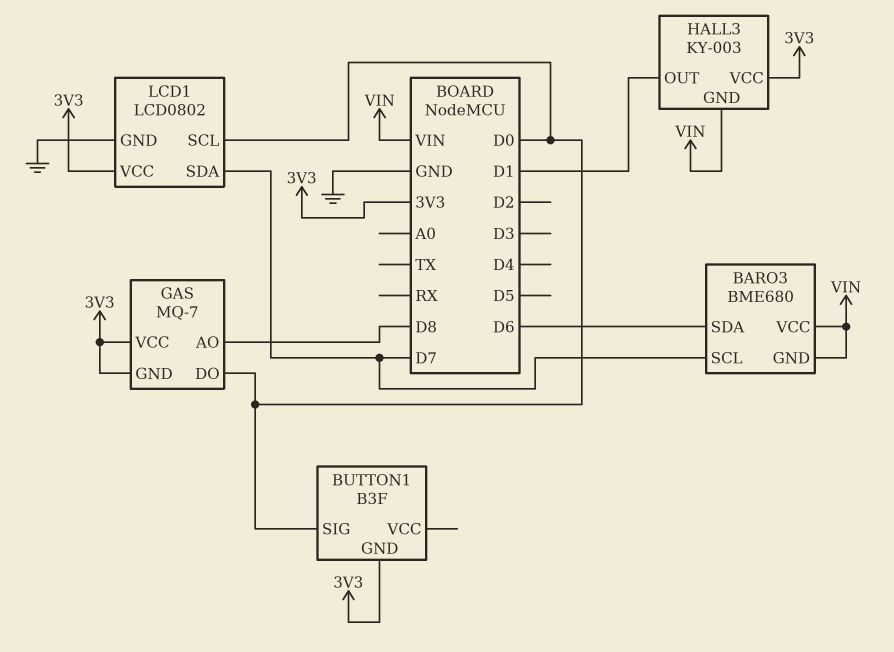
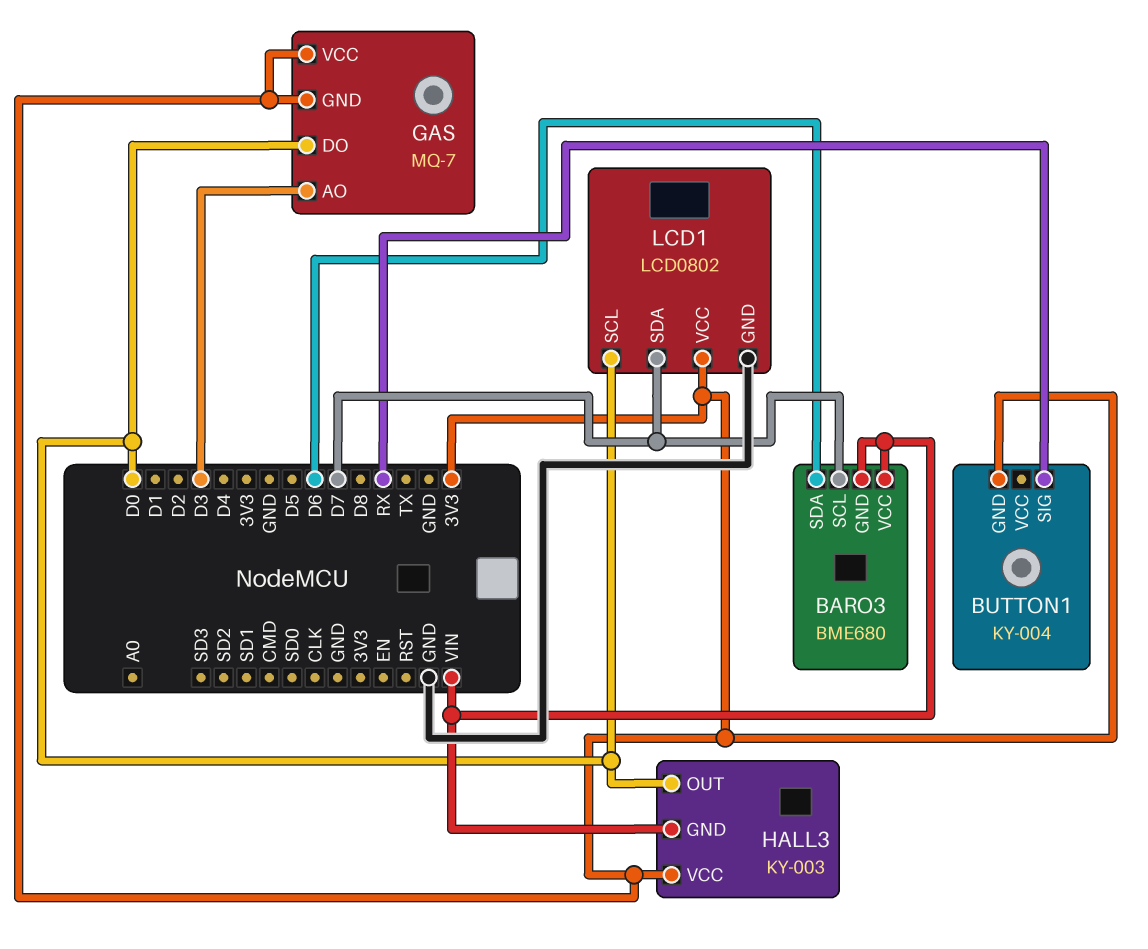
BUTTON1: B3F -> KY-004
BUTTON1 pin SIG: D0 -> RX
GAS pin AO: D8 -> D3
HALL3 pin OUT: D1 -> D0

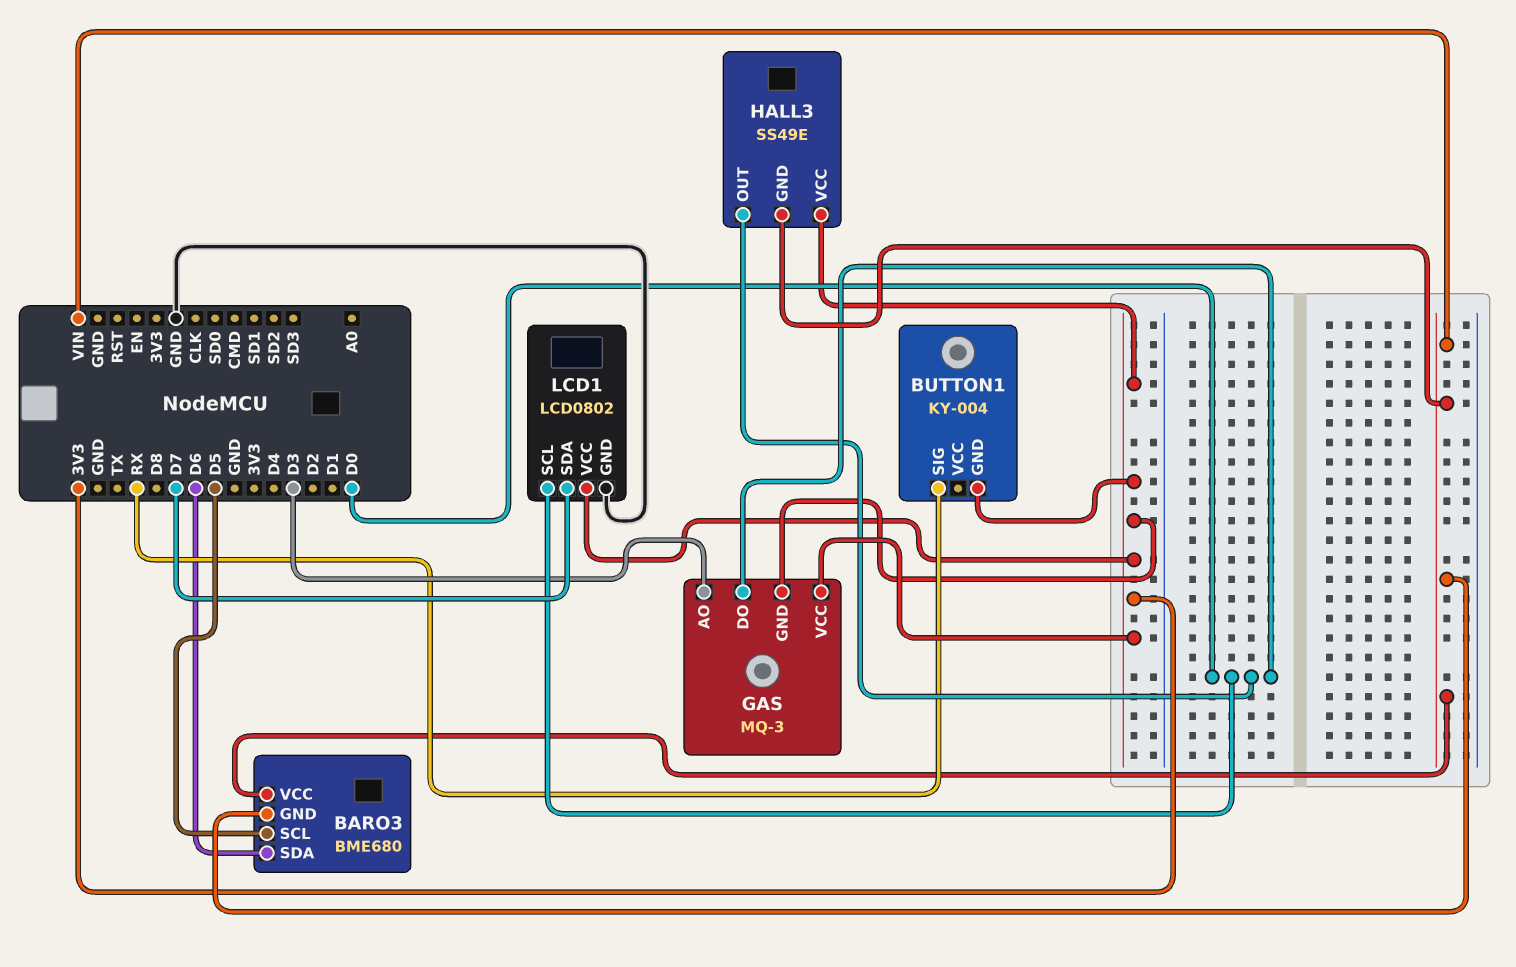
BARO3 pin SCL: D7 -> D5
GAS: MQ-7 -> MQ-3
HALL3: KY-003 -> SS49E

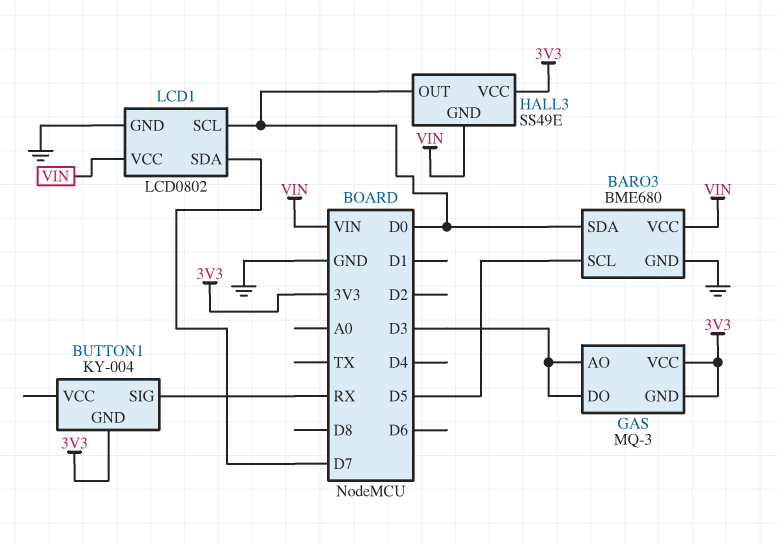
BARO3 pin GND: VIN -> GND
BARO3 pin SDA: D6 -> D0
GAS pin DO: D0 -> D3
LCD1 pin VCC: 3V3 -> VIN

